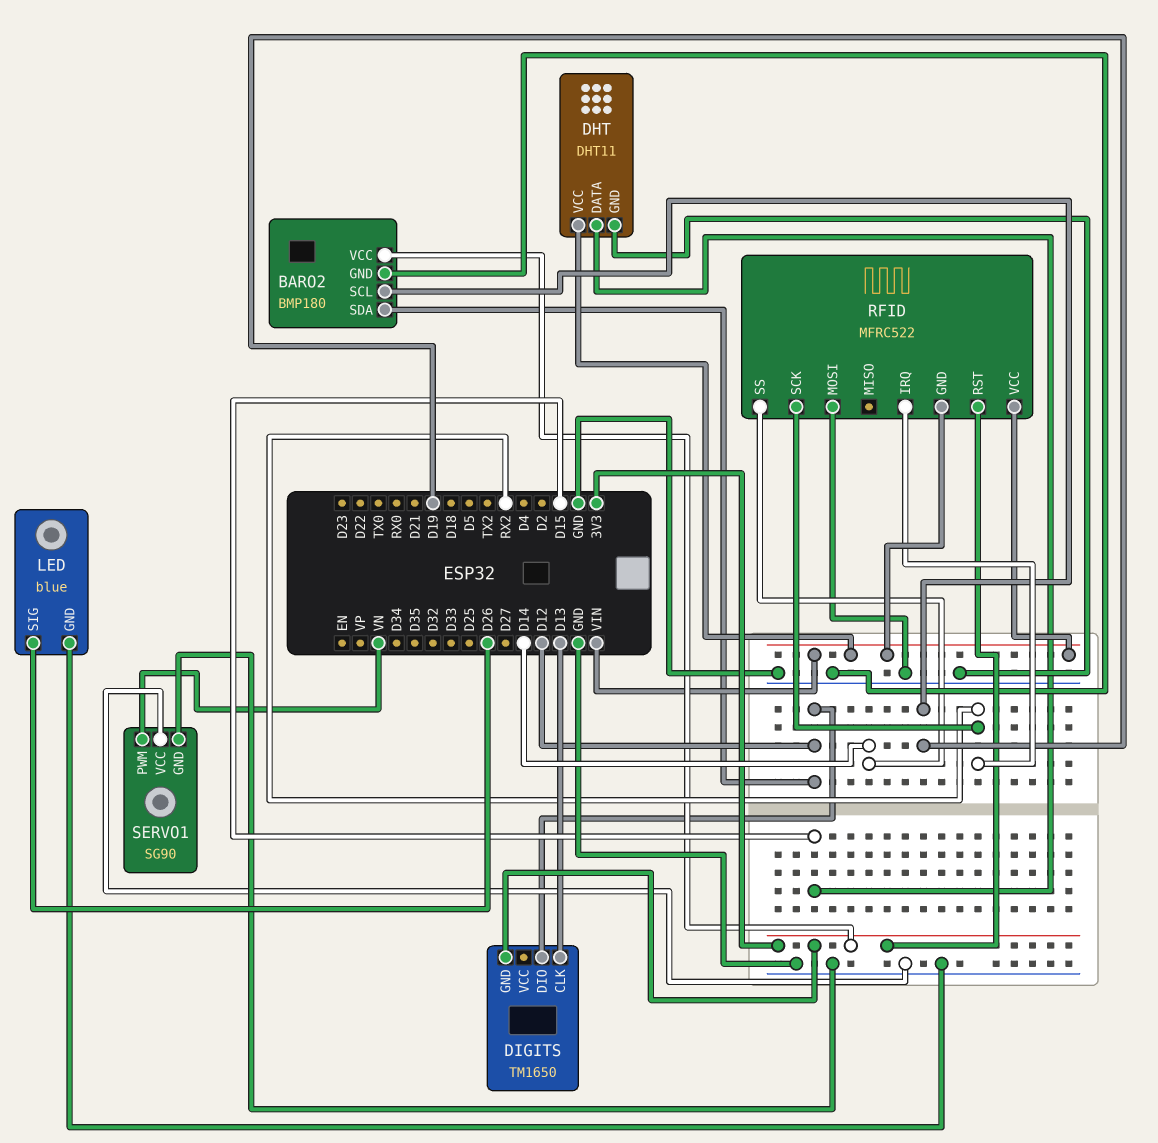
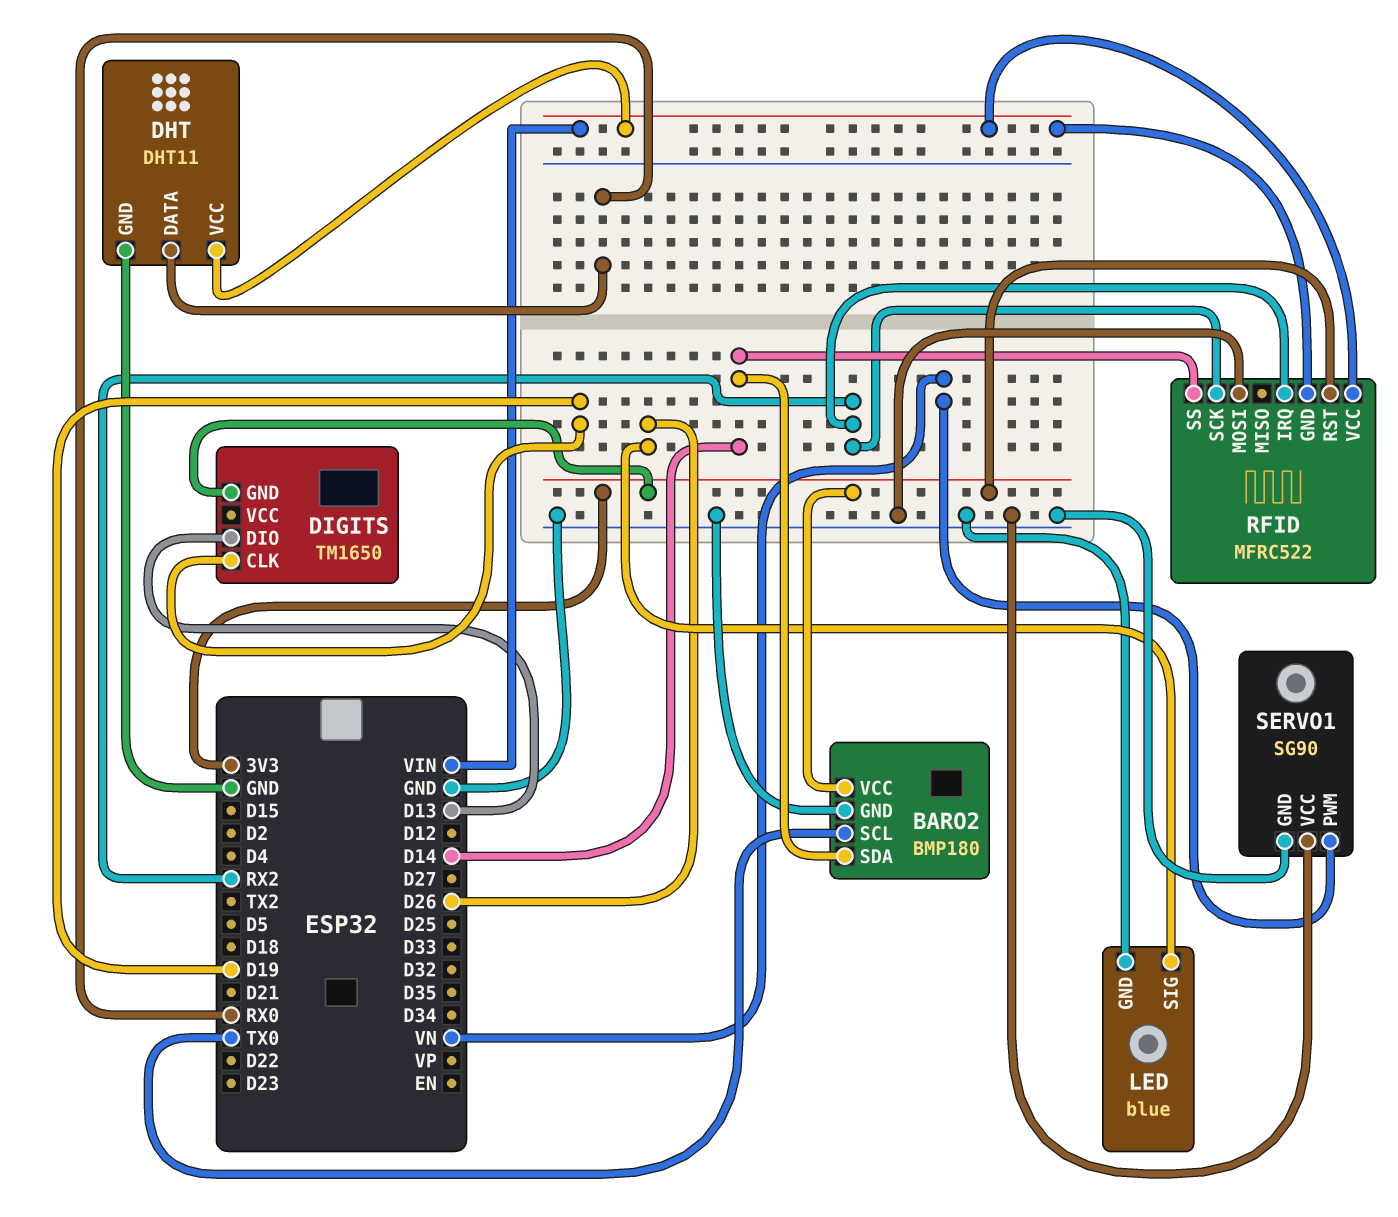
BARO2 pin SCL: D19 -> TX0
BARO2 pin SDA: D12 -> D14
DHT pin DATA: D15 -> RX0
DIGITS pin CLK: D13 -> D19
DIGITS pin DIO: D12 -> D13

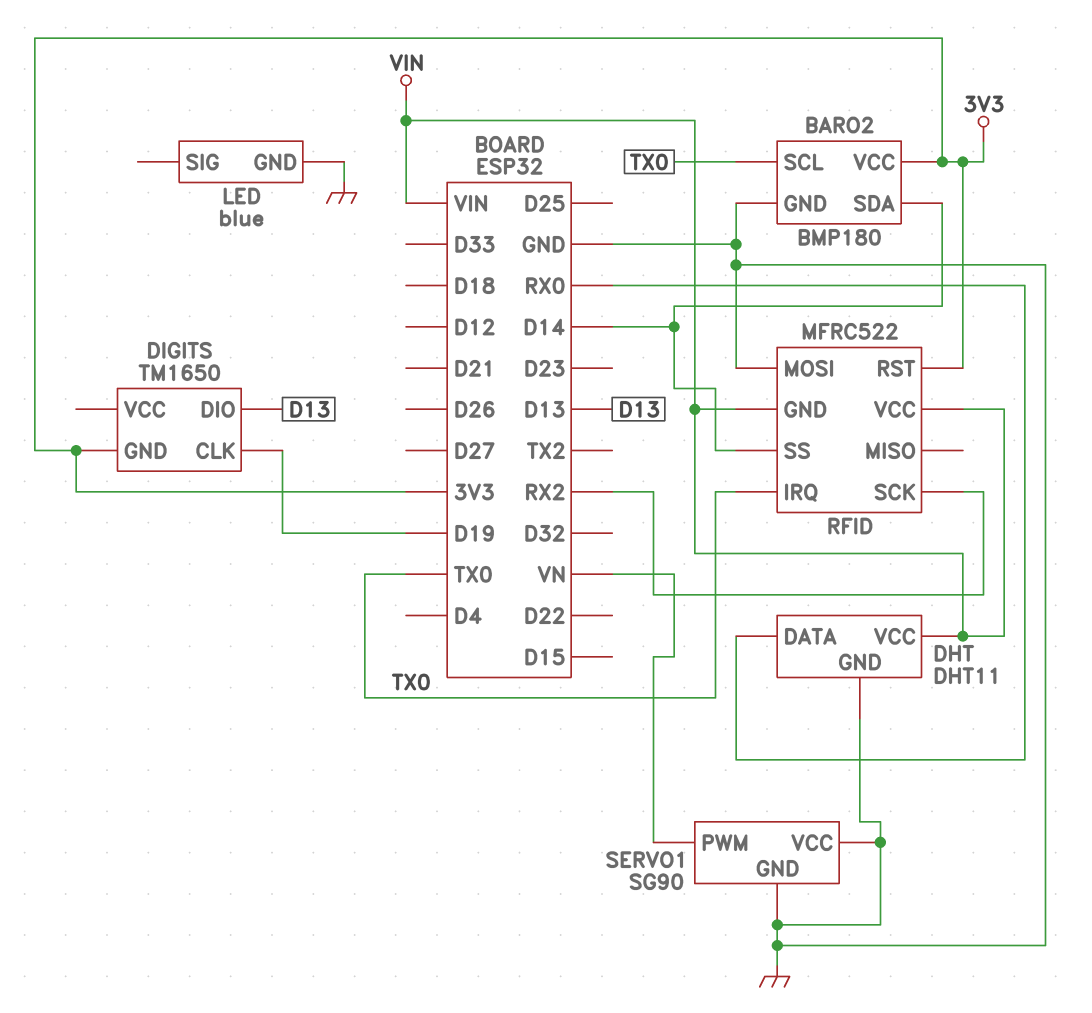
LED pin SIG: D26 -> none
RFID pin IRQ: RX2 -> TX0

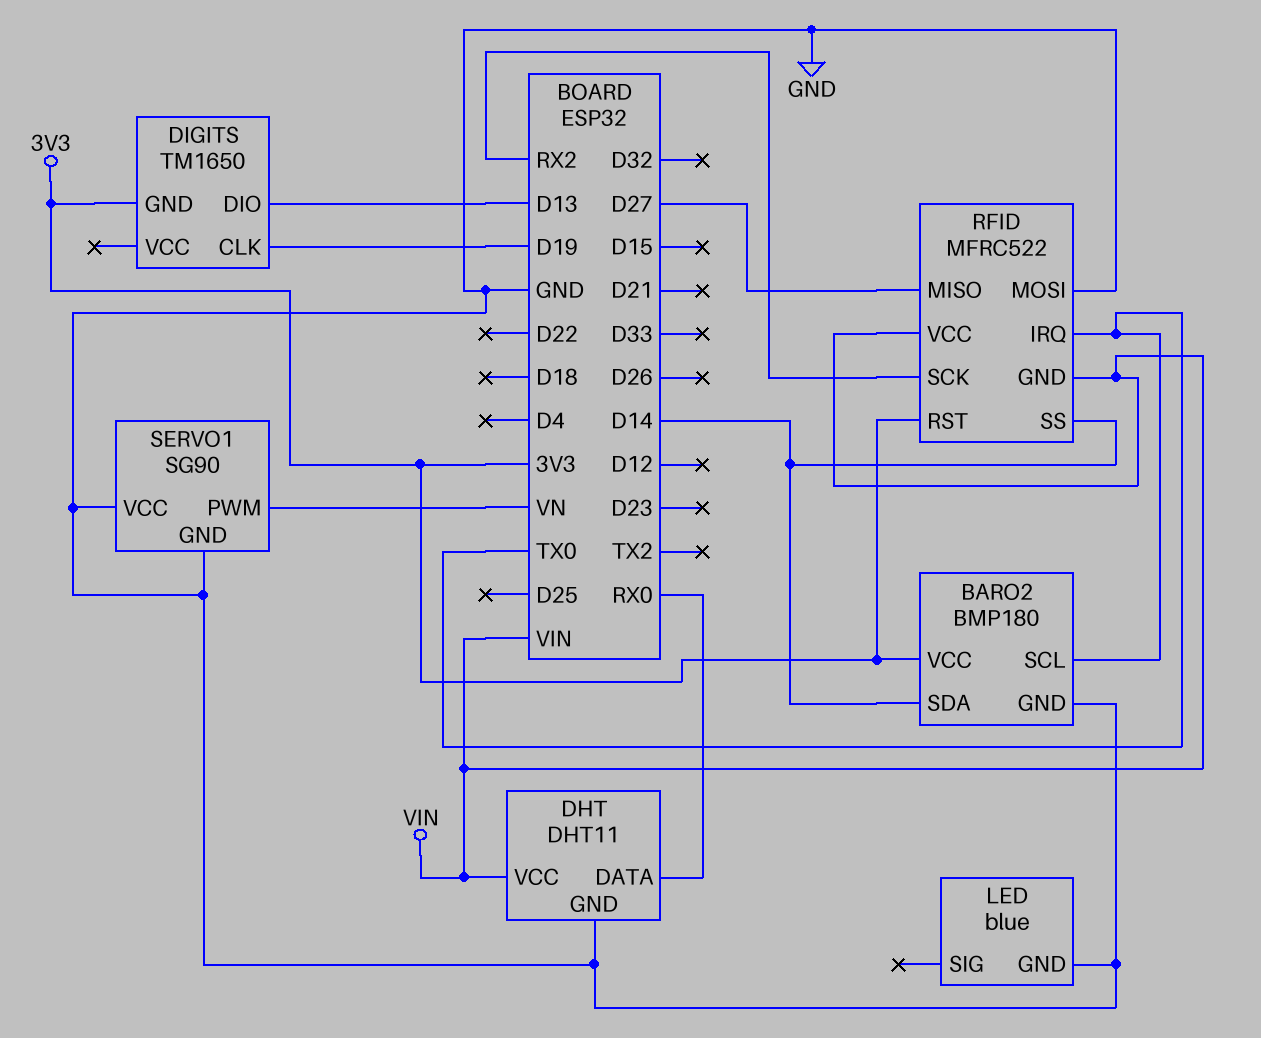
RFID pin MISO: none -> D27

